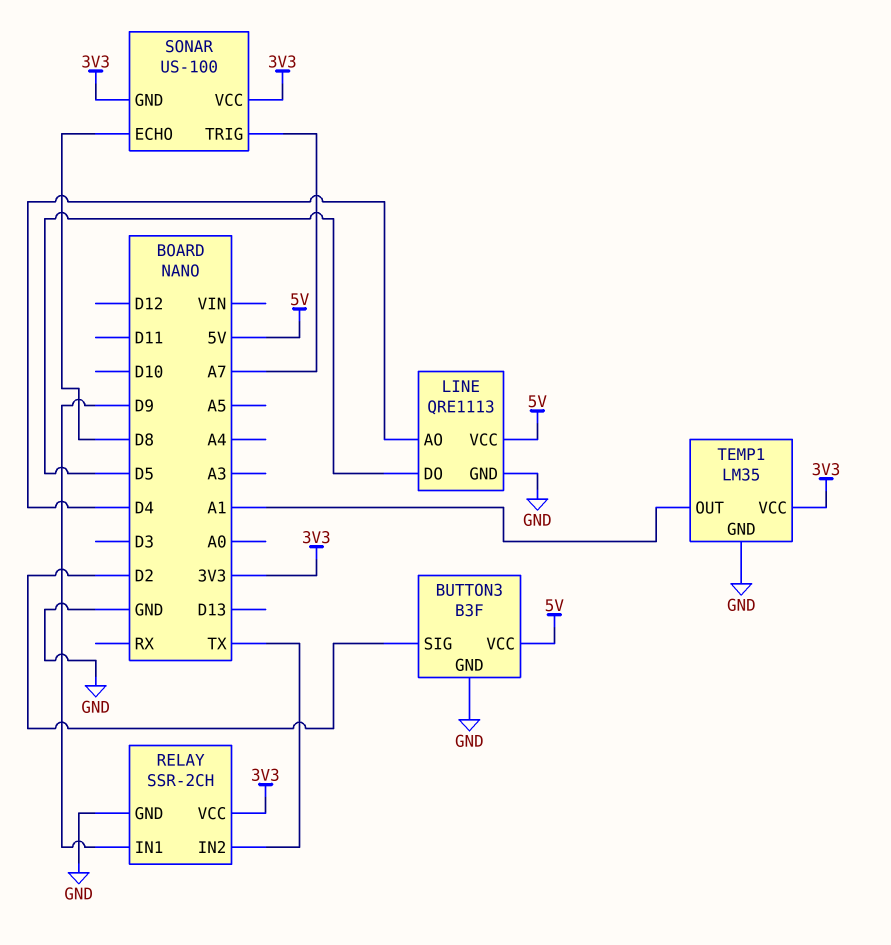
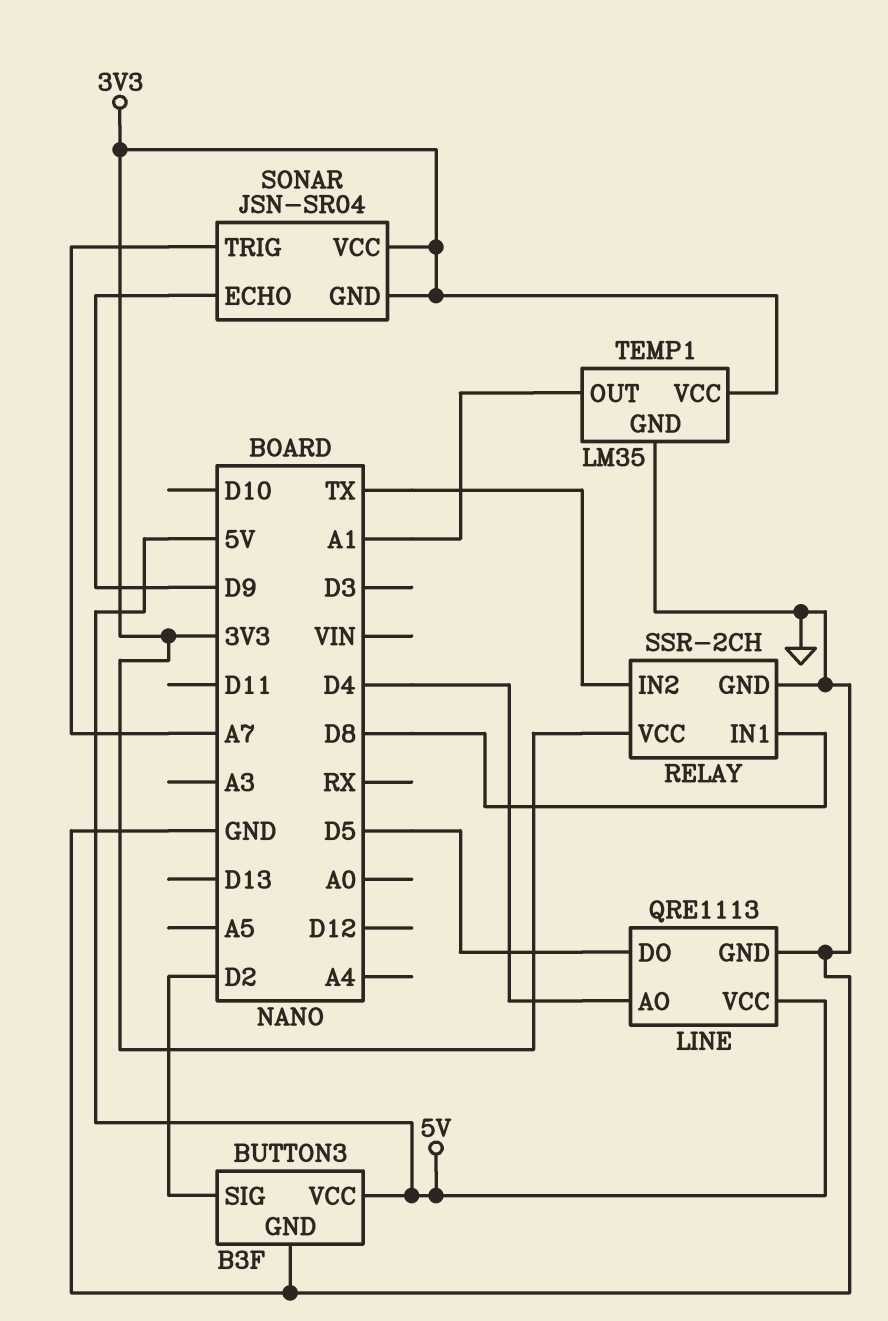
RELAY pin IN1: D9 -> D8
SONAR: US-100 -> JSN-SR04
SONAR pin ECHO: D8 -> D9

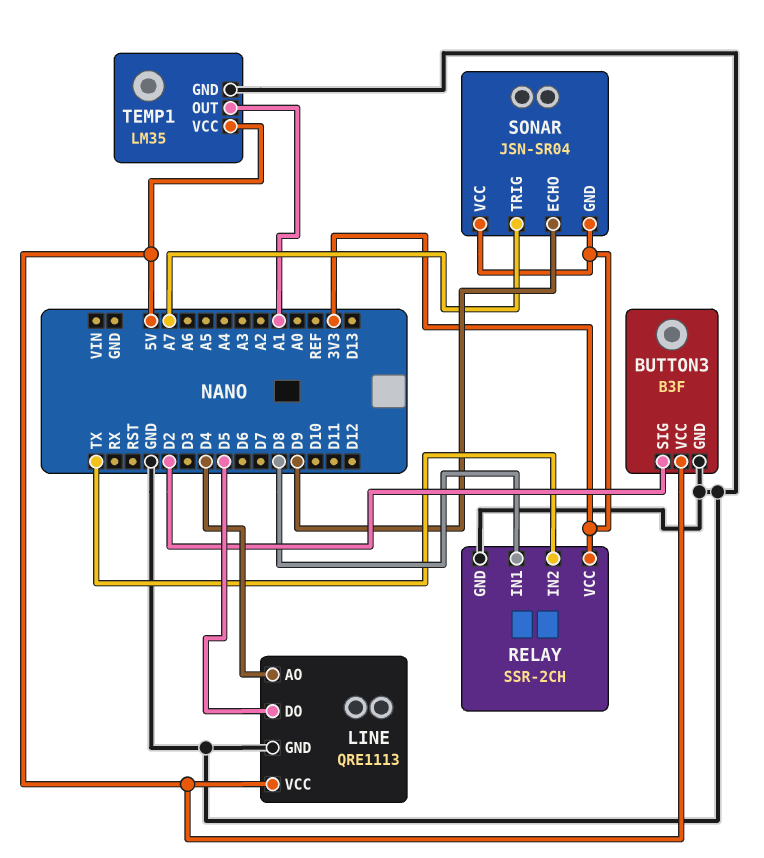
TEMP1 pin VCC: 3V3 -> 5V

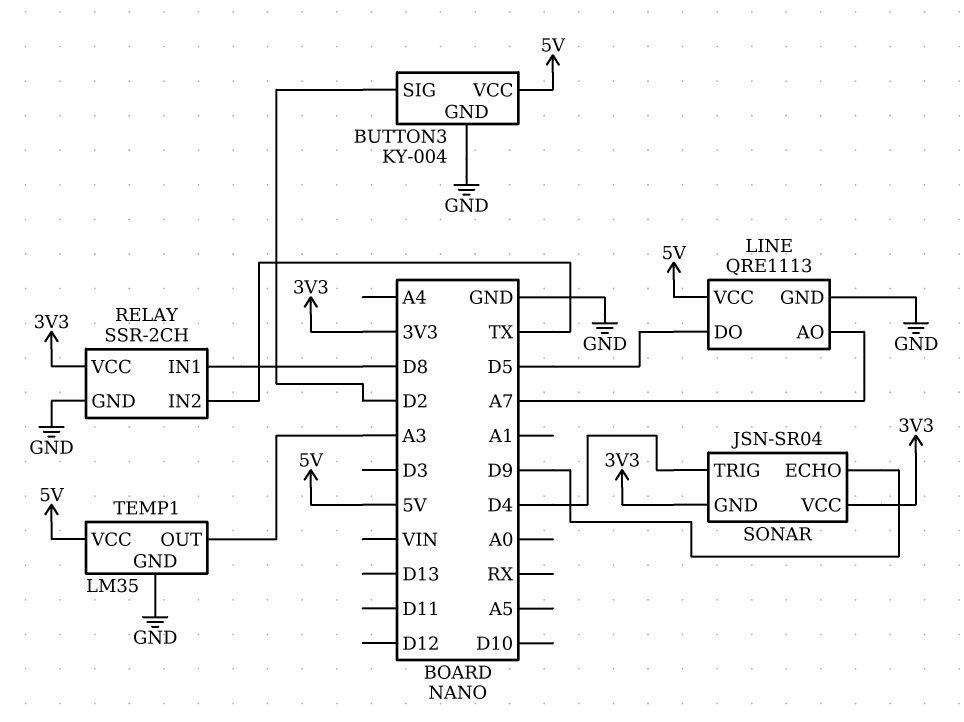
BUTTON3: B3F -> KY-004
LINE pin AO: D4 -> A7
SONAR pin TRIG: A7 -> D4
TEMP1 pin OUT: A1 -> A3

